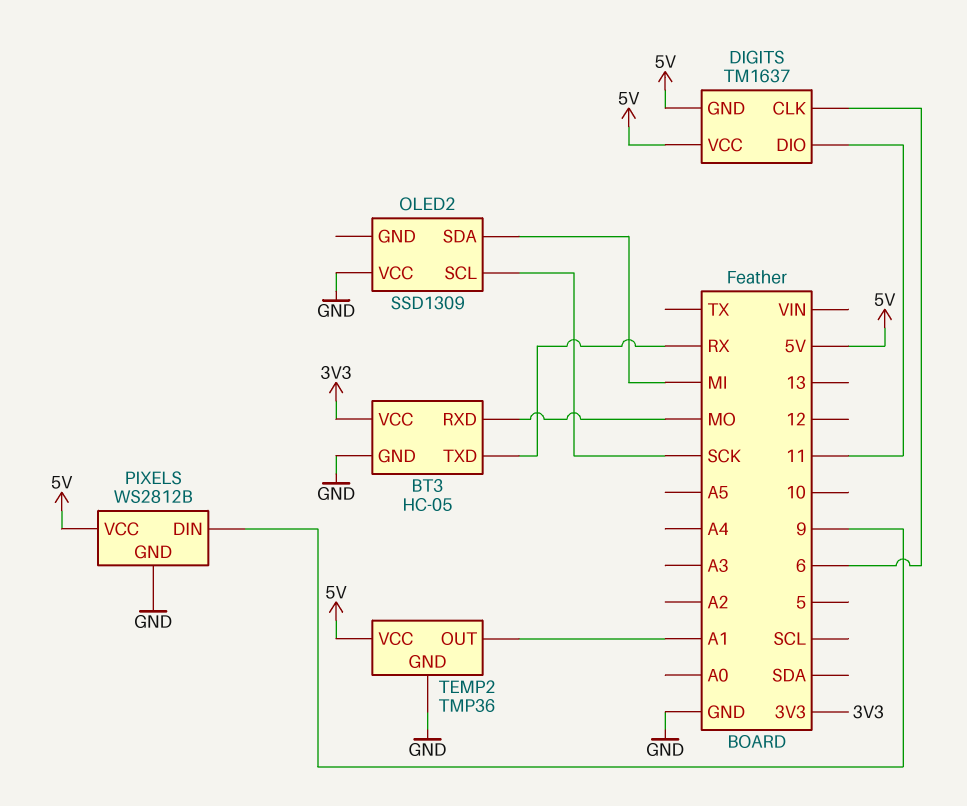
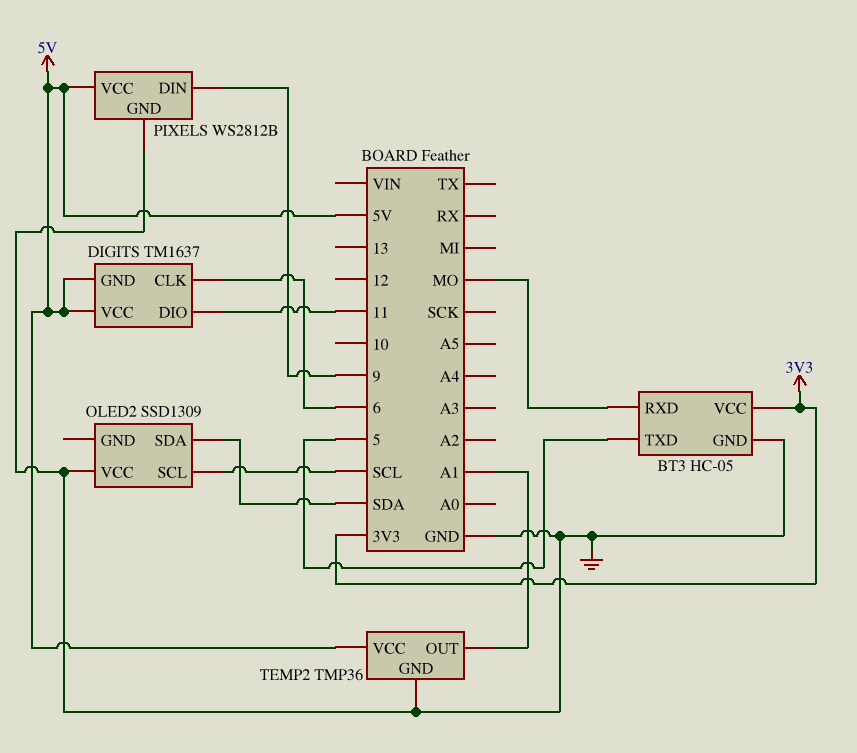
BT3 pin TXD: RX -> 5
OLED2 pin SCL: SCK -> SCL
OLED2 pin SDA: MI -> SDA

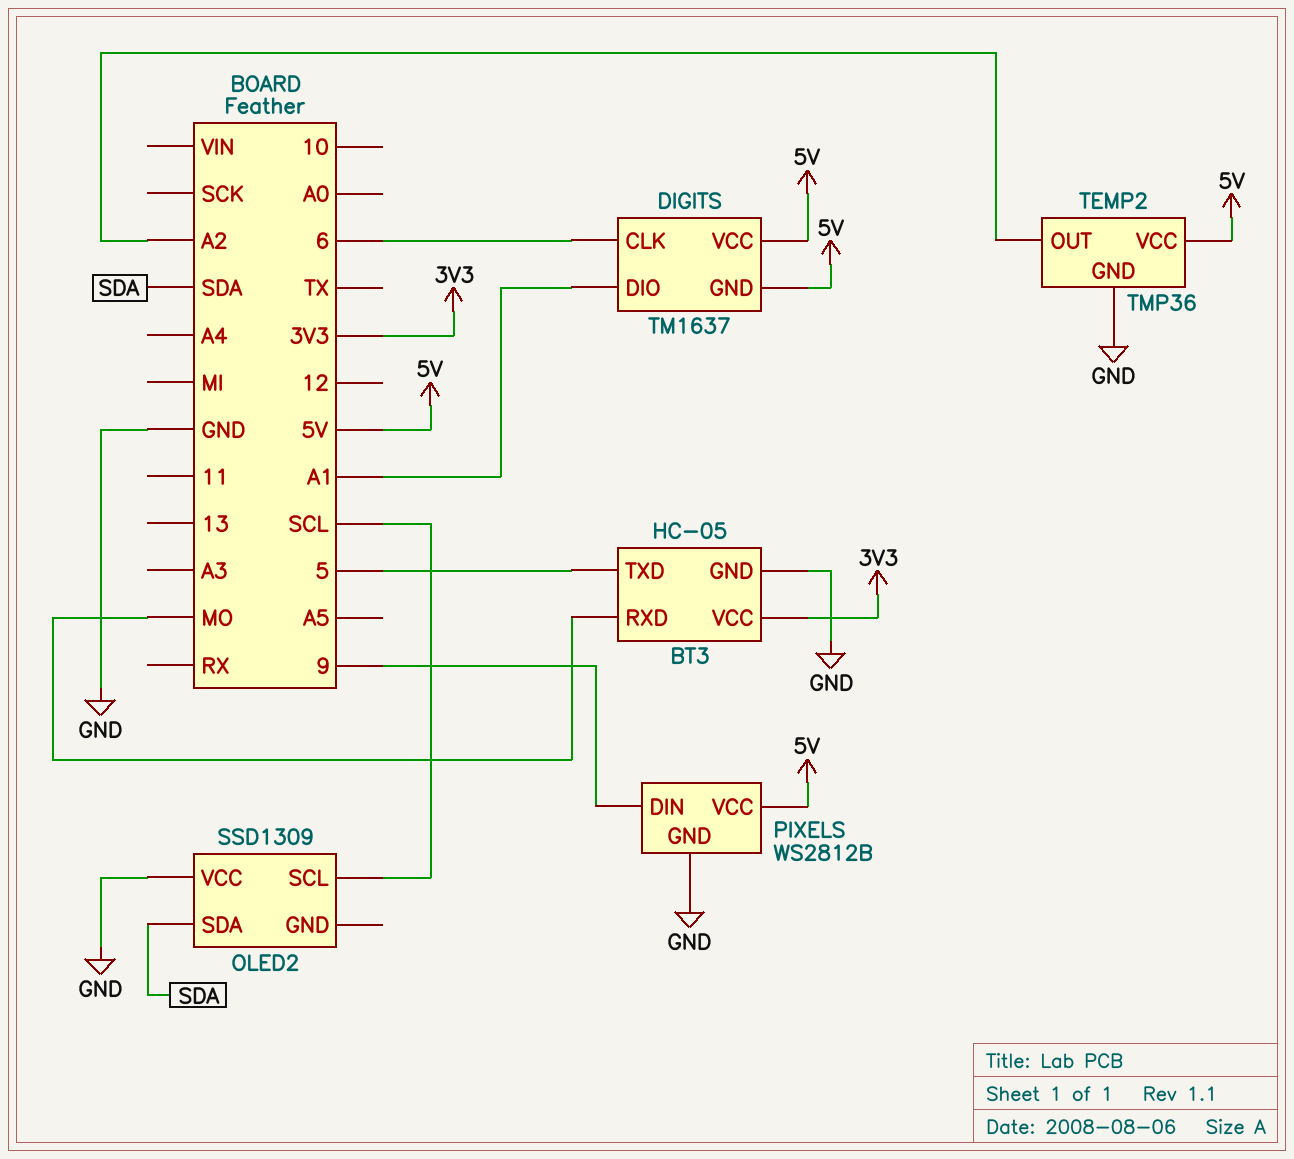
DIGITS pin DIO: 11 -> A1
TEMP2 pin OUT: A1 -> A2

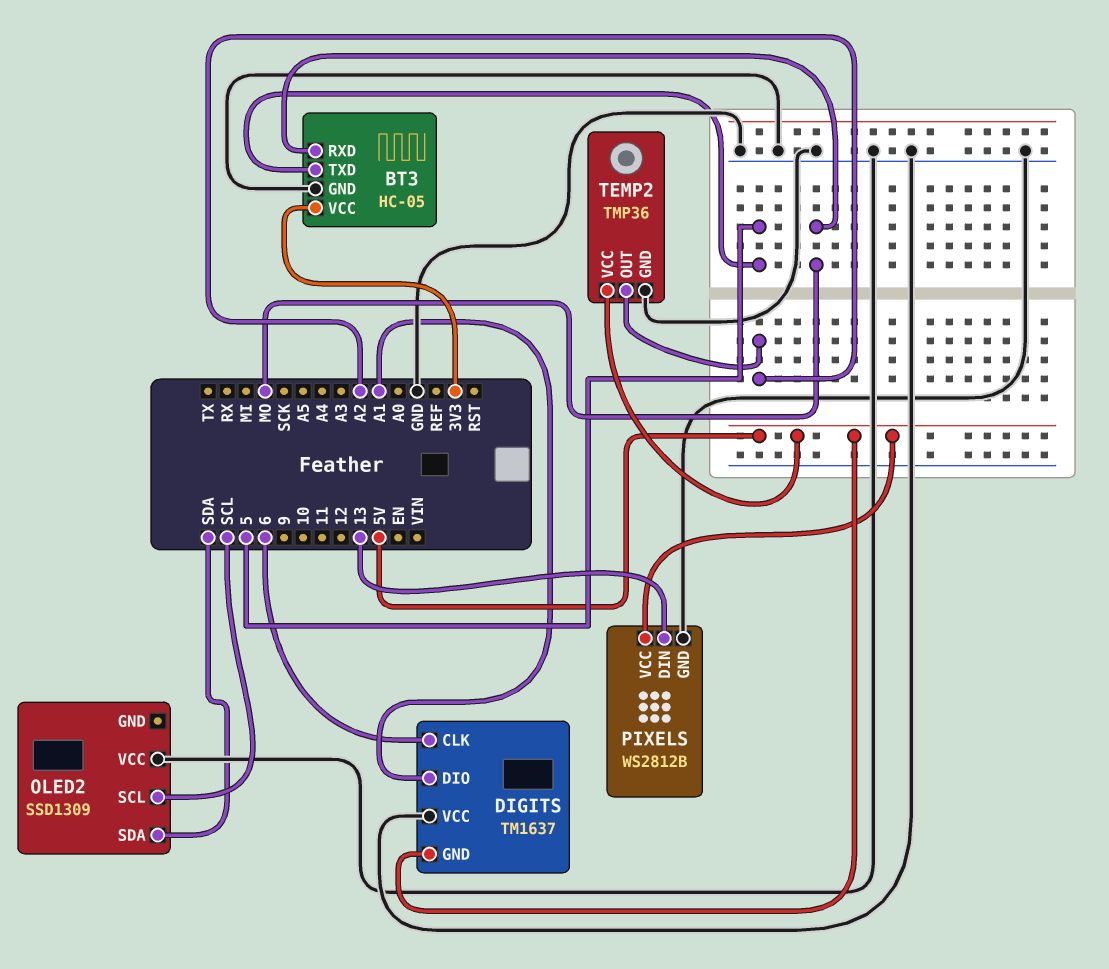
DIGITS pin VCC: 5V -> GND
PIXELS pin DIN: 9 -> 13

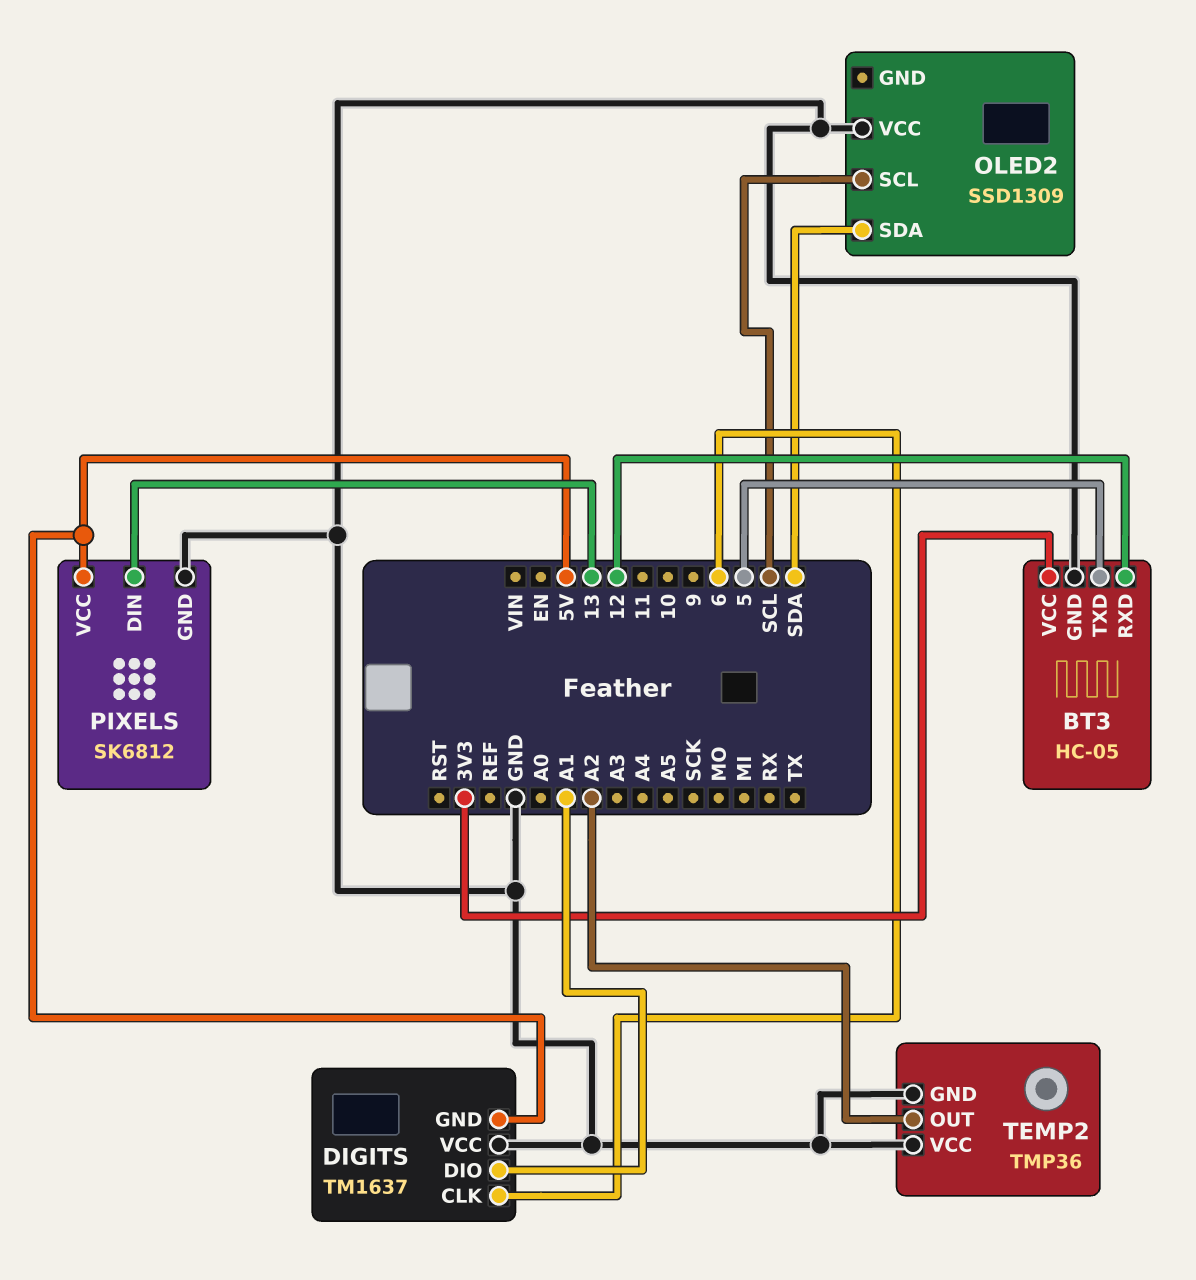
BT3 pin RXD: MO -> 12
PIXELS: WS2812B -> SK6812
TEMP2 pin VCC: 5V -> GND

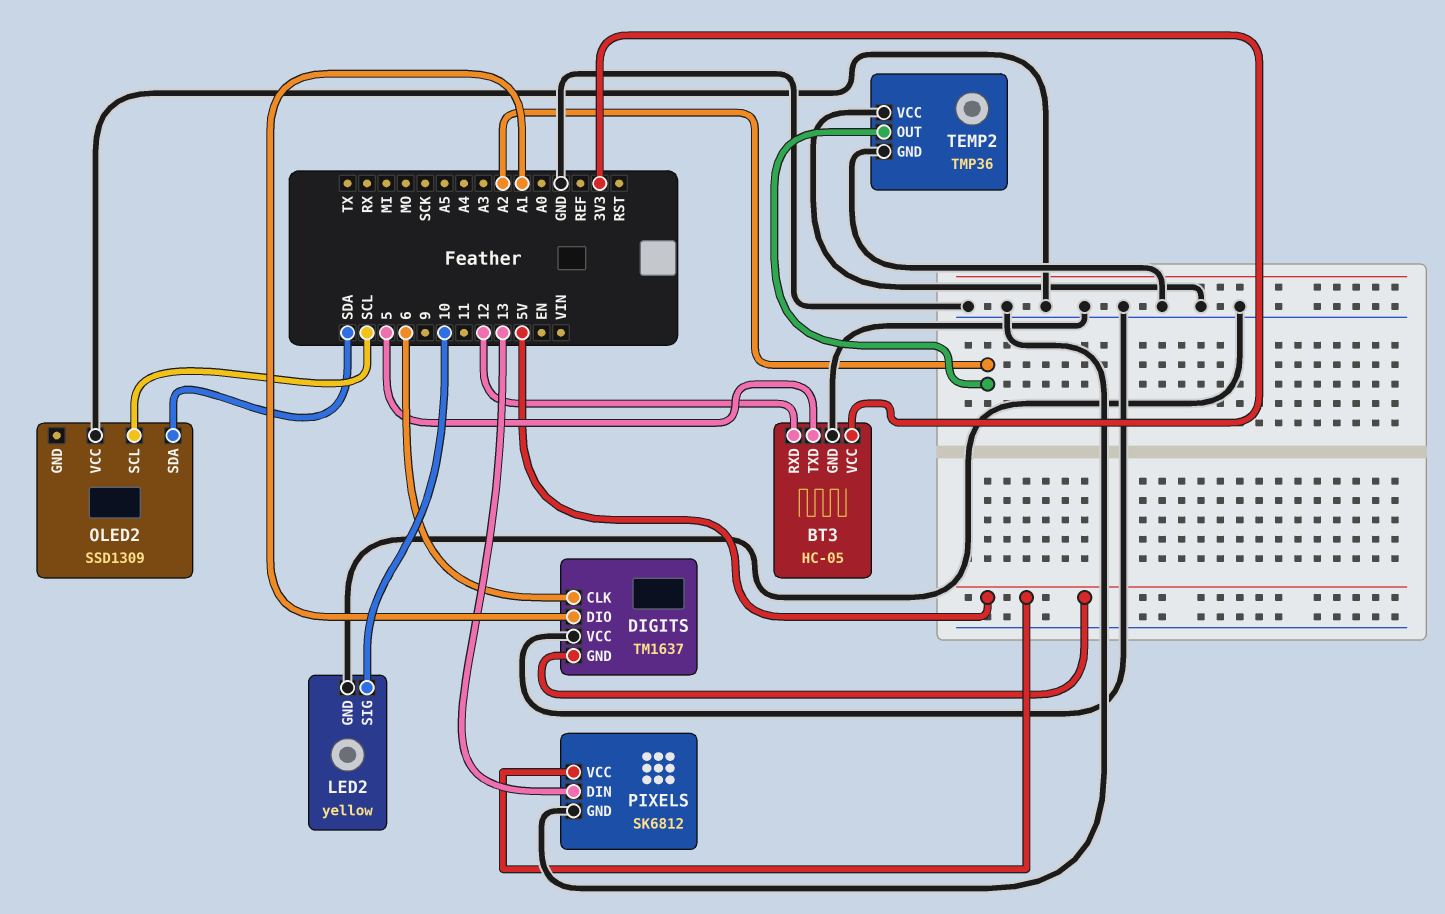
LED2: none -> yellow
LED2 pin GND: none -> GND
LED2 pin SIG: none -> 10

